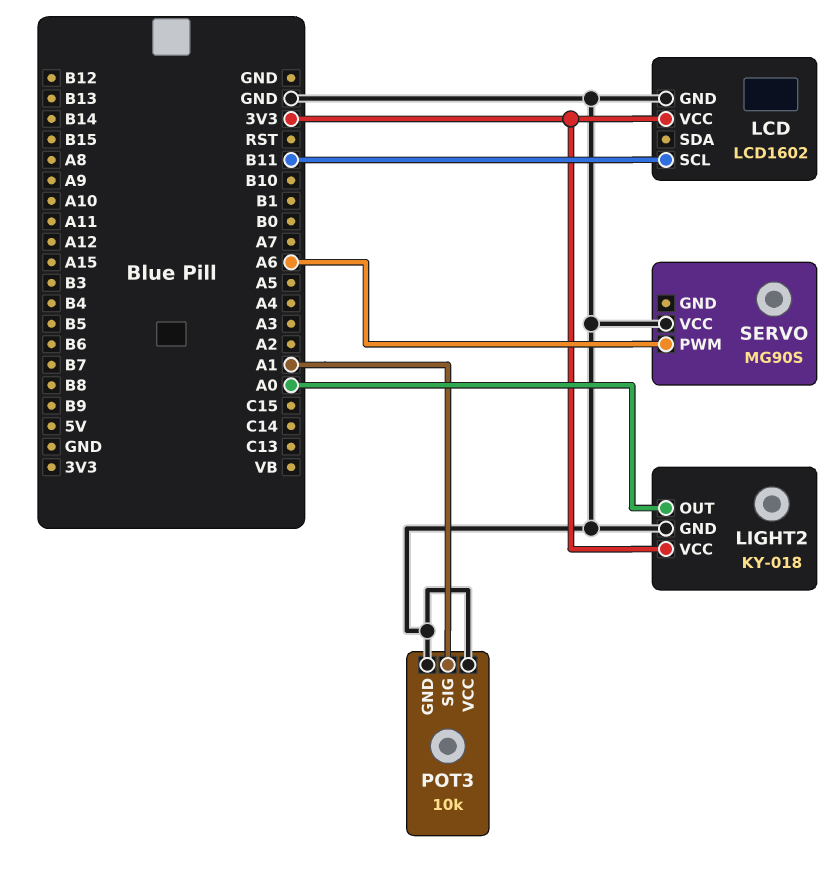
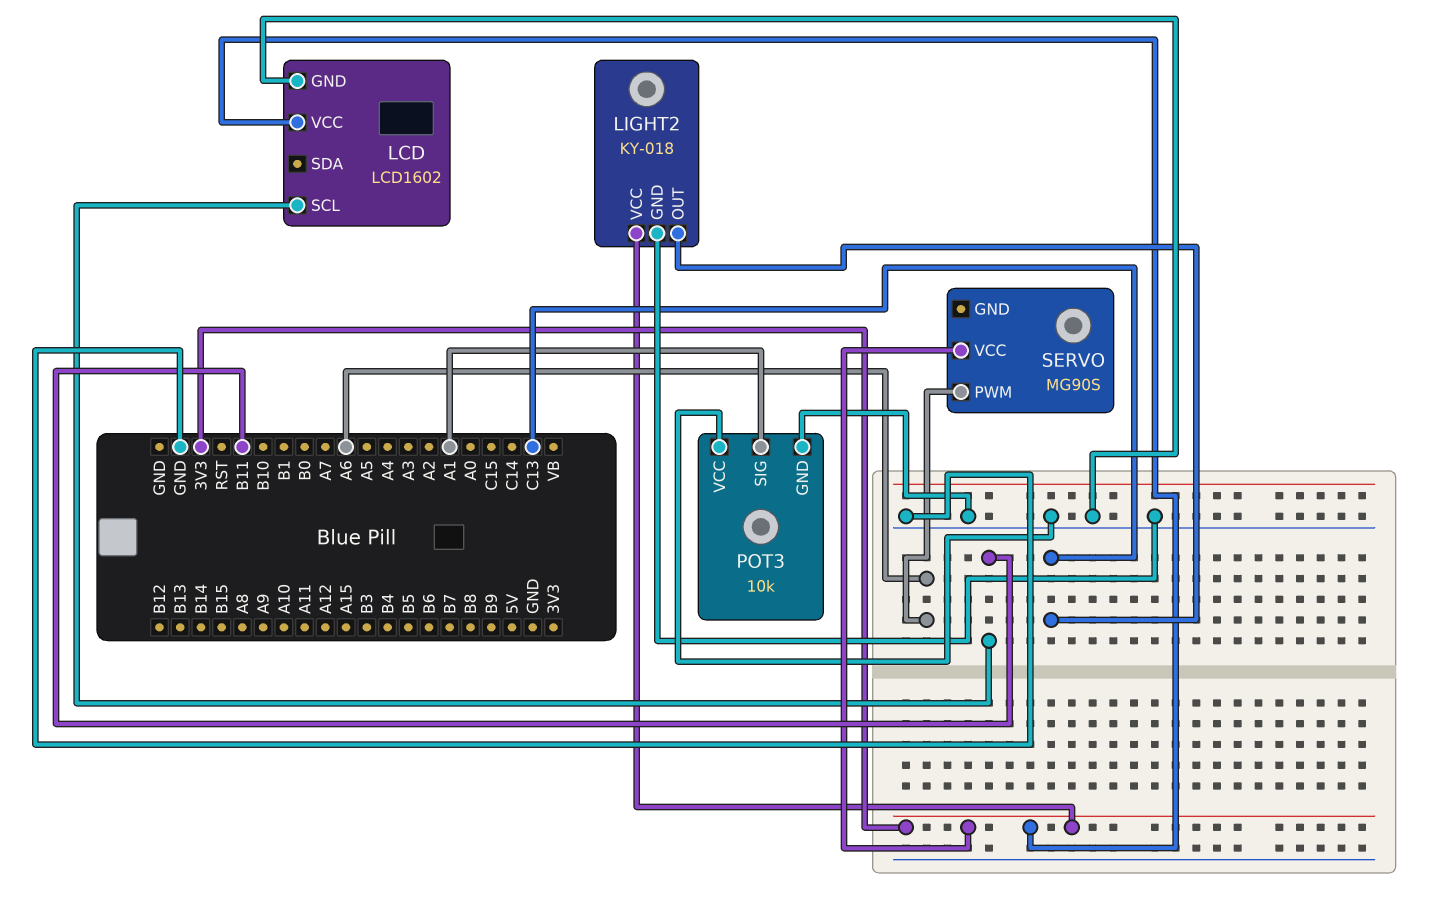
LIGHT2 pin OUT: A0 -> C13
SERVO pin VCC: GND -> 3V3

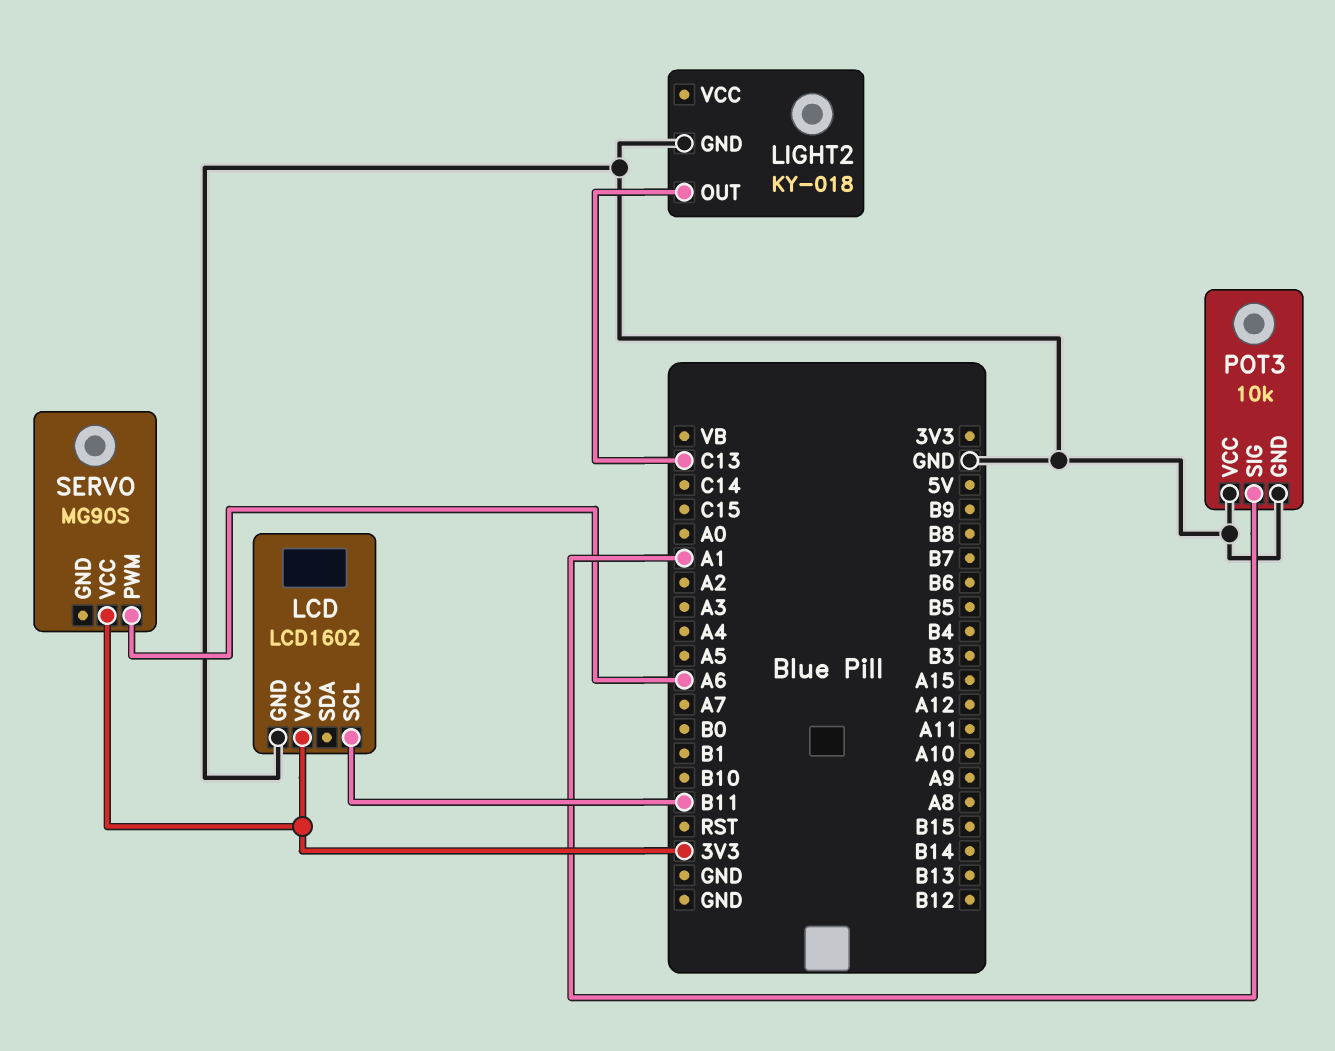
LIGHT2 pin VCC: 3V3 -> none

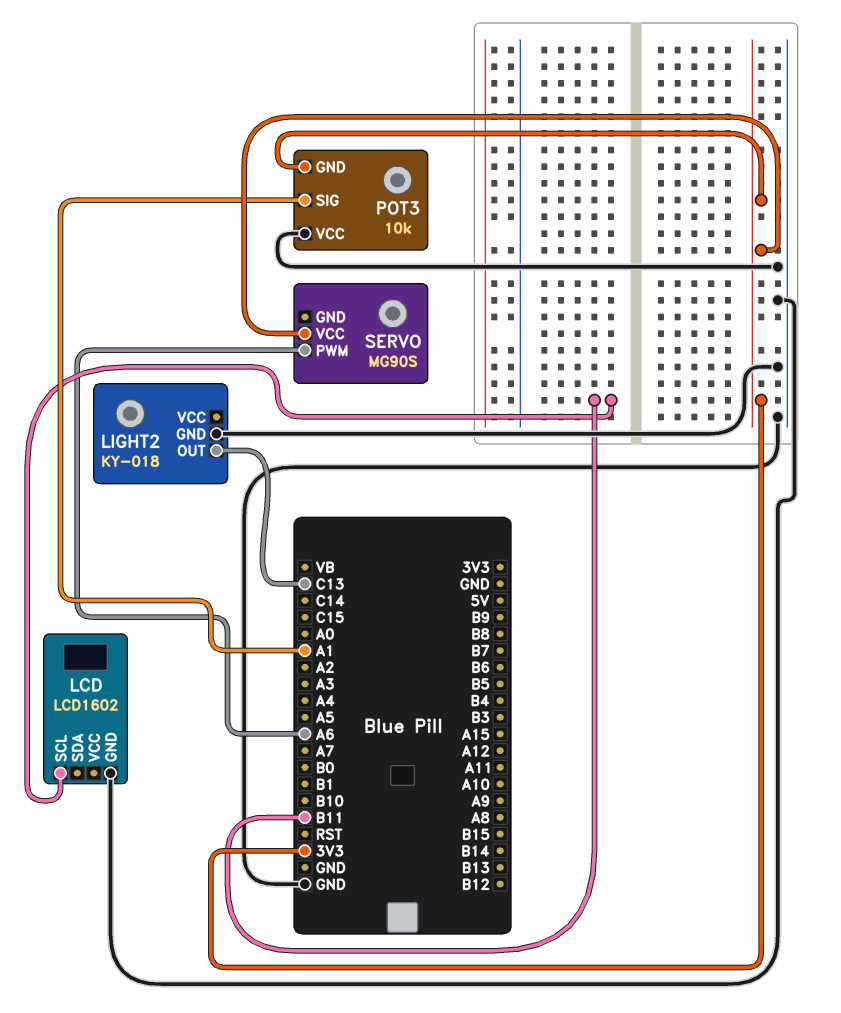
LCD pin VCC: 3V3 -> none
POT3 pin GND: GND -> 3V3

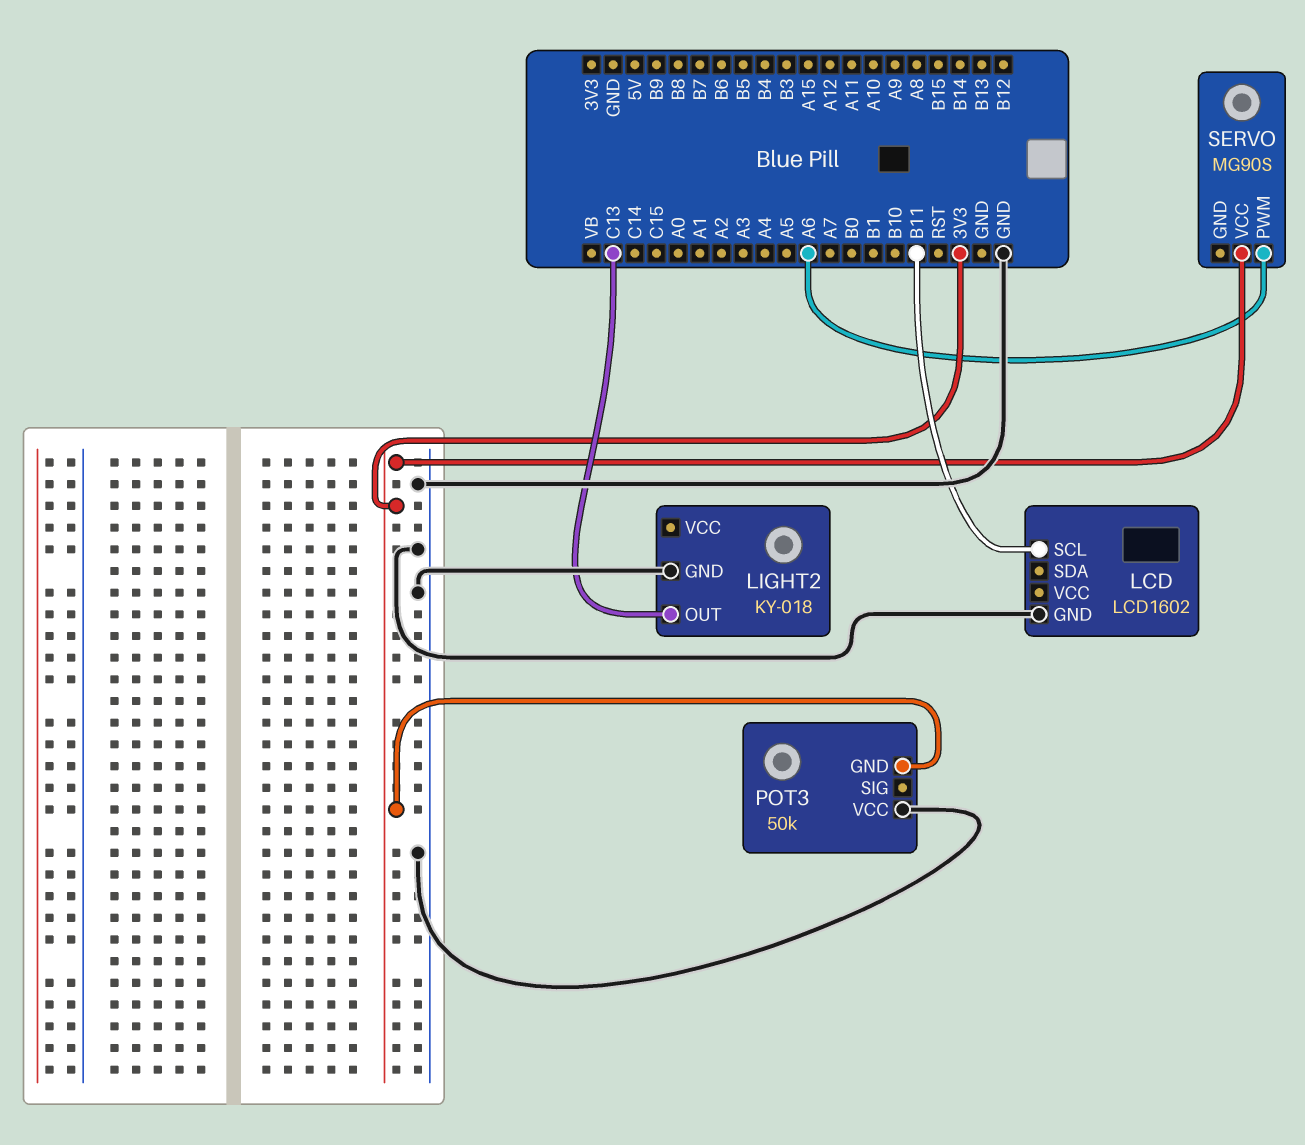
POT3: 10k -> 50k
POT3 pin SIG: A1 -> none

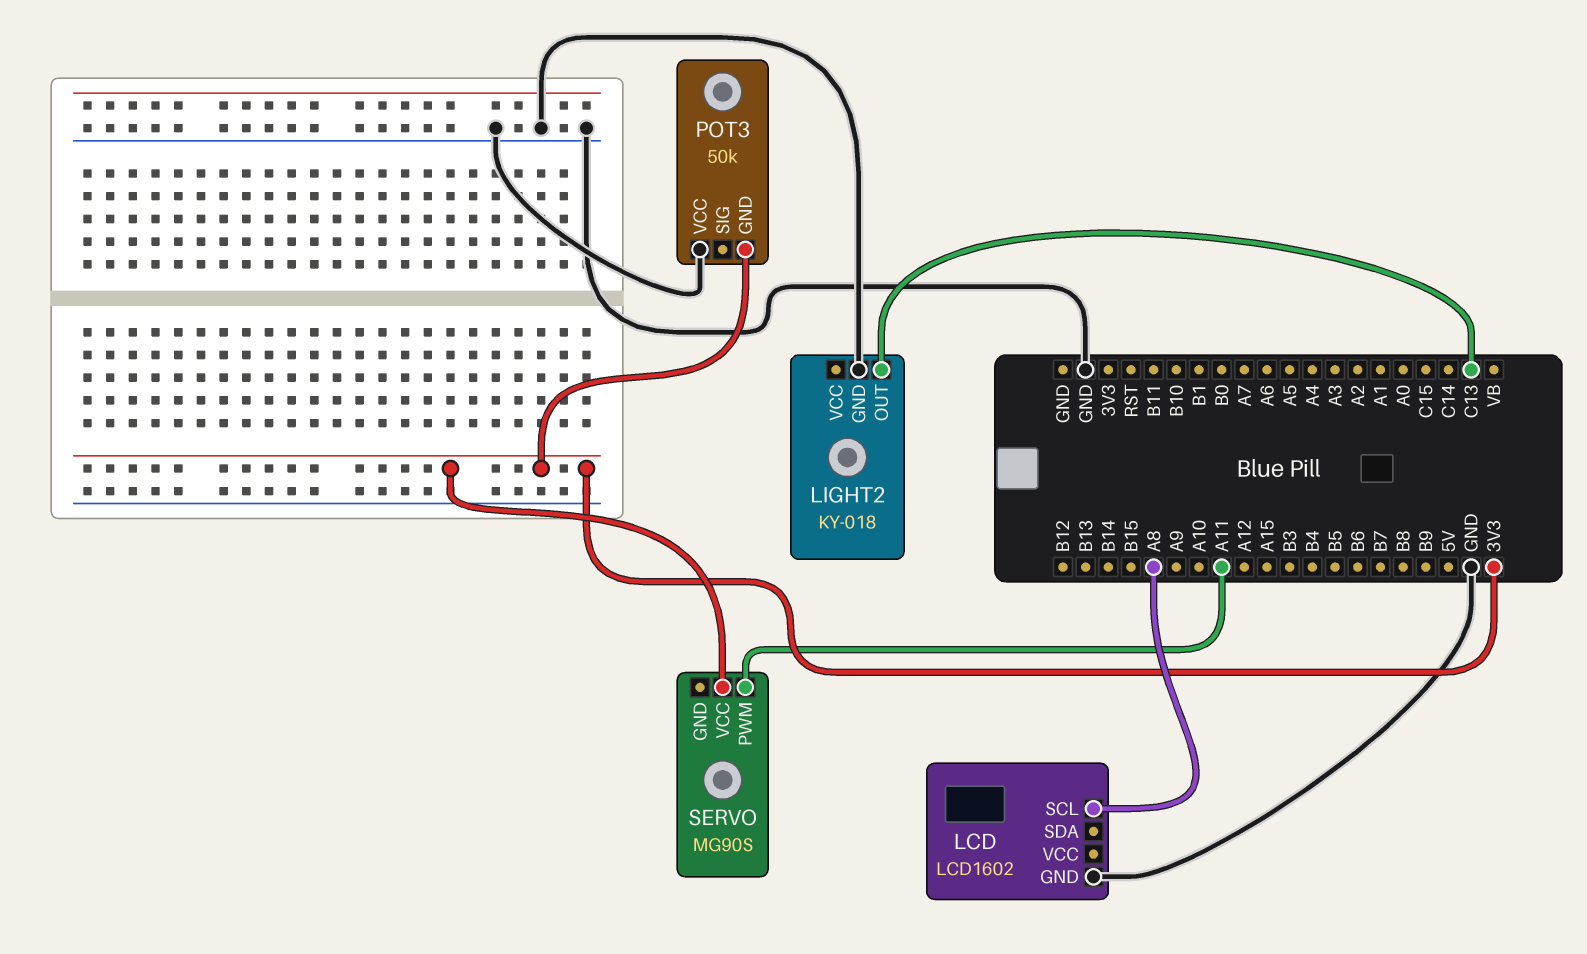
LCD pin SCL: B11 -> A8
SERVO pin PWM: A6 -> A11

